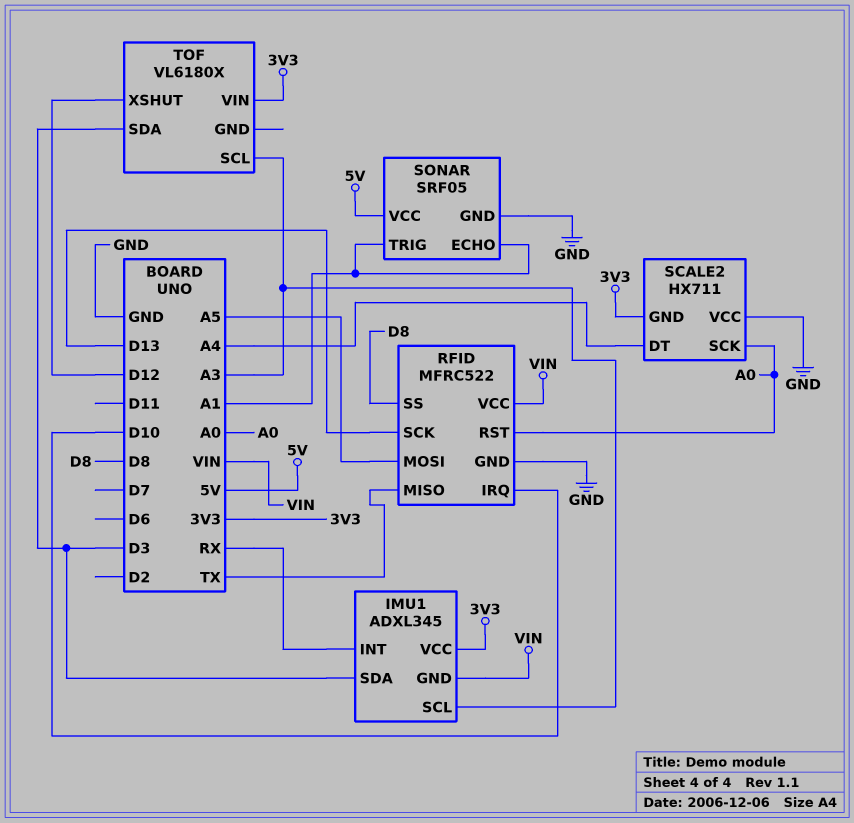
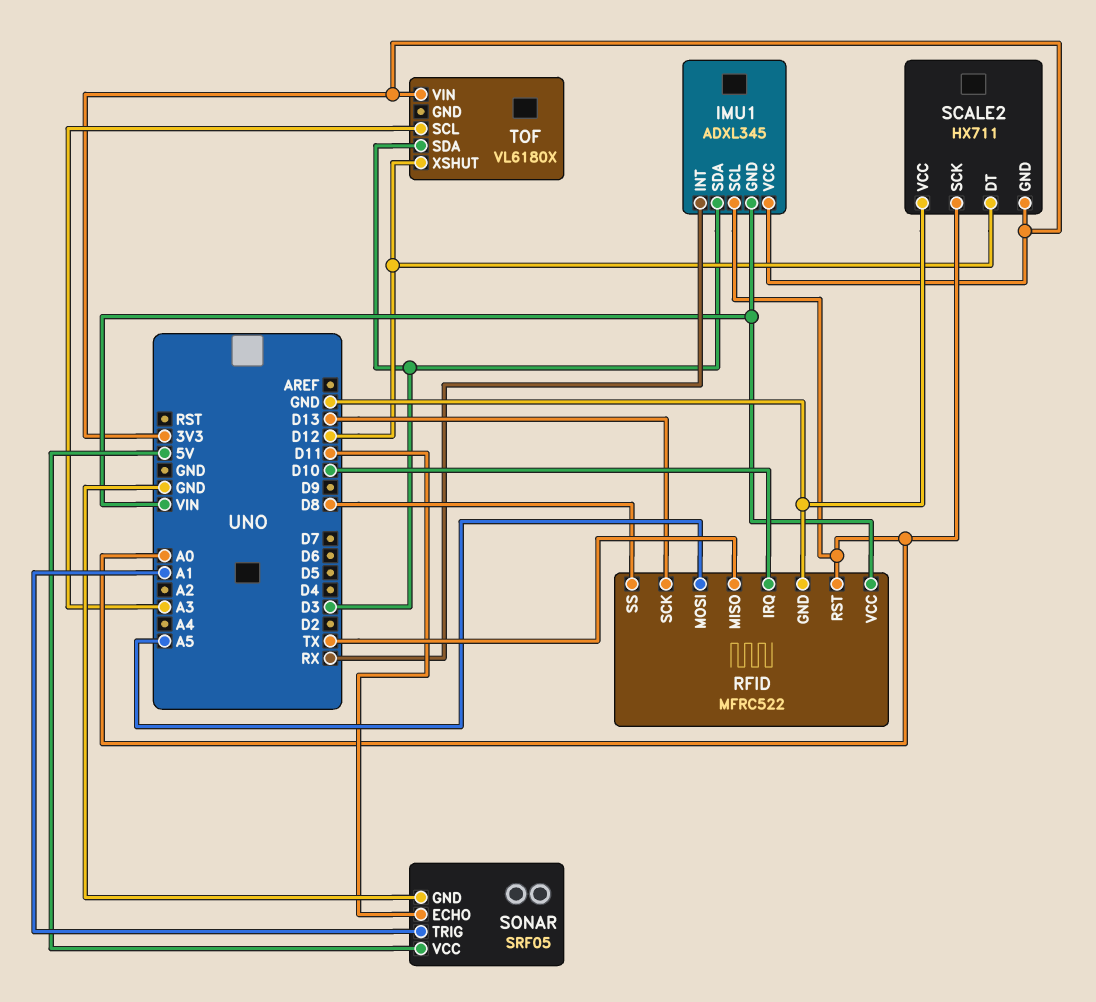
IMU1 pin SCL: A3 -> A0
SCALE2 pin DT: A4 -> D12
SONAR pin ECHO: A1 -> D11

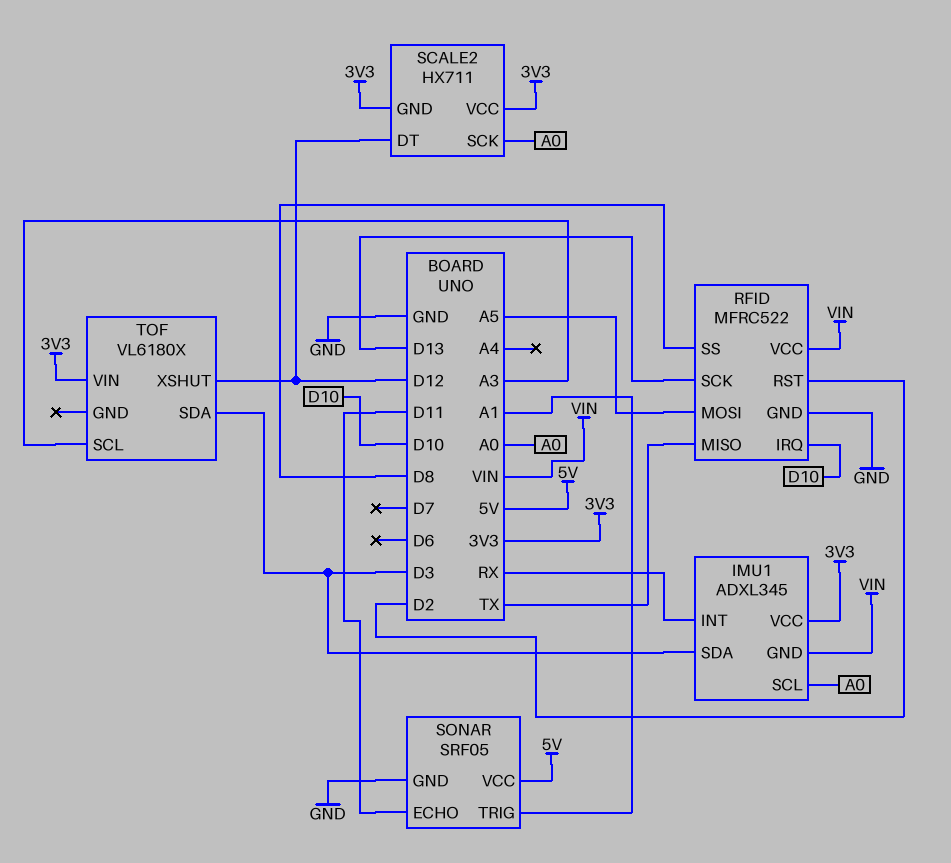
RFID pin RST: A0 -> D2
SCALE2 pin VCC: GND -> 3V3

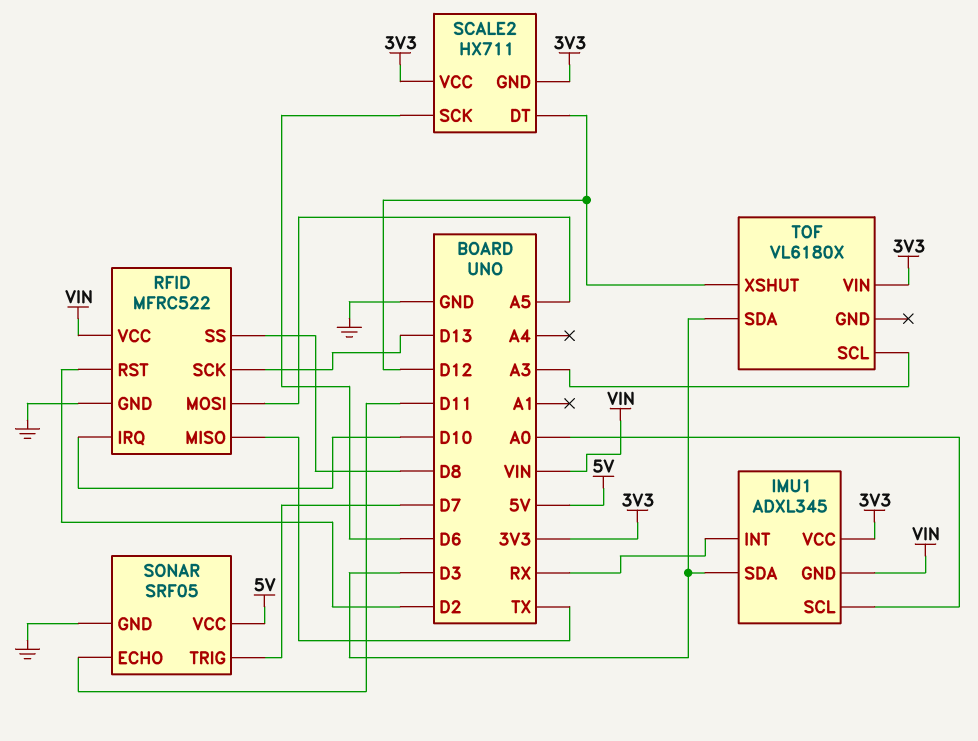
SCALE2 pin SCK: A0 -> D6
SONAR pin TRIG: A1 -> D7

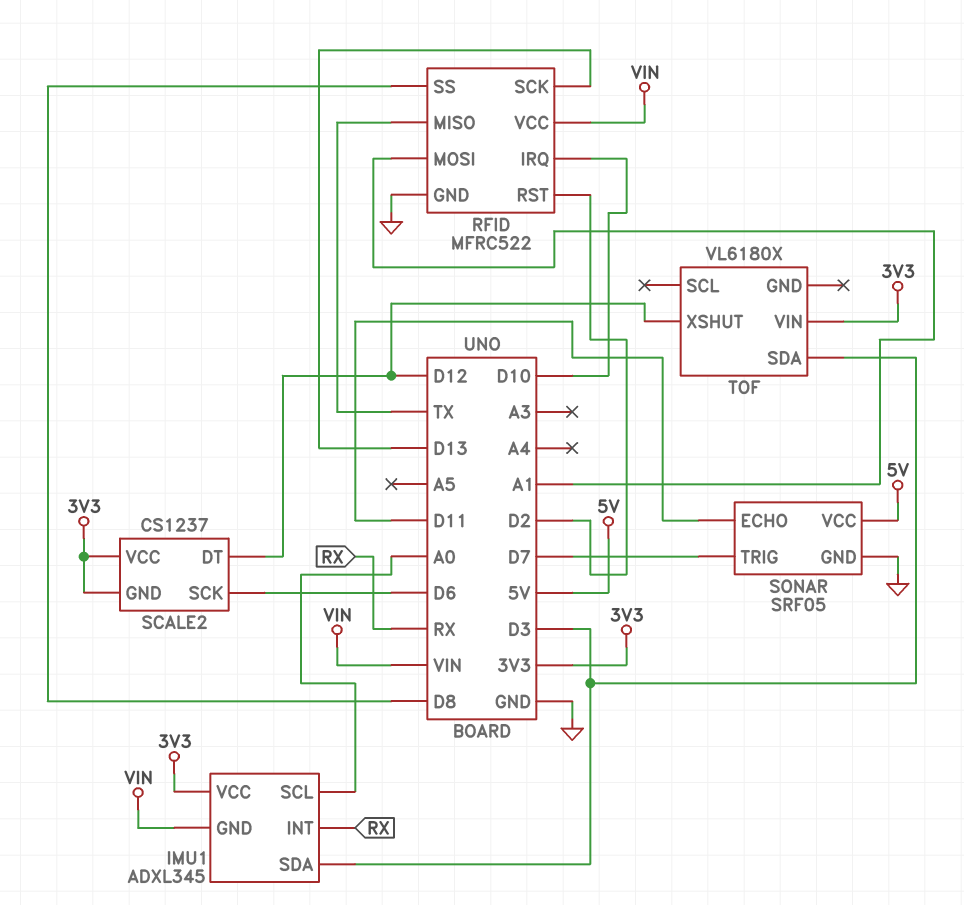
RFID pin MOSI: A5 -> A1
SCALE2: HX711 -> CS1237
TOF pin SCL: A3 -> none

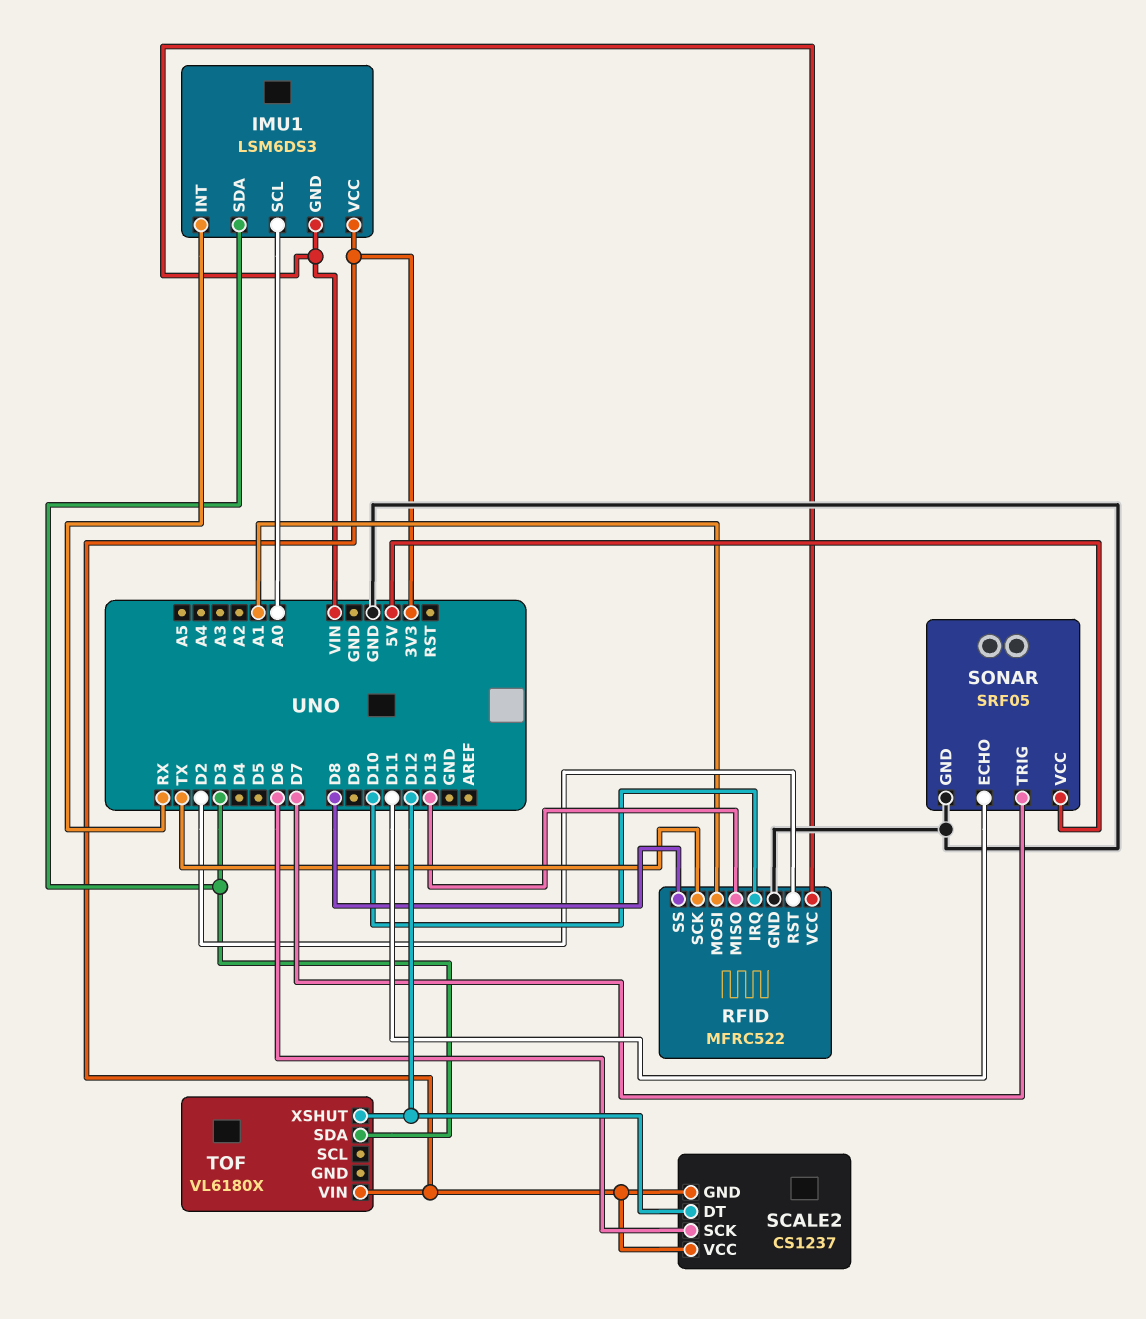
IMU1: ADXL345 -> LSM6DS3
RFID pin MISO: TX -> D13
RFID pin SCK: D13 -> TX

